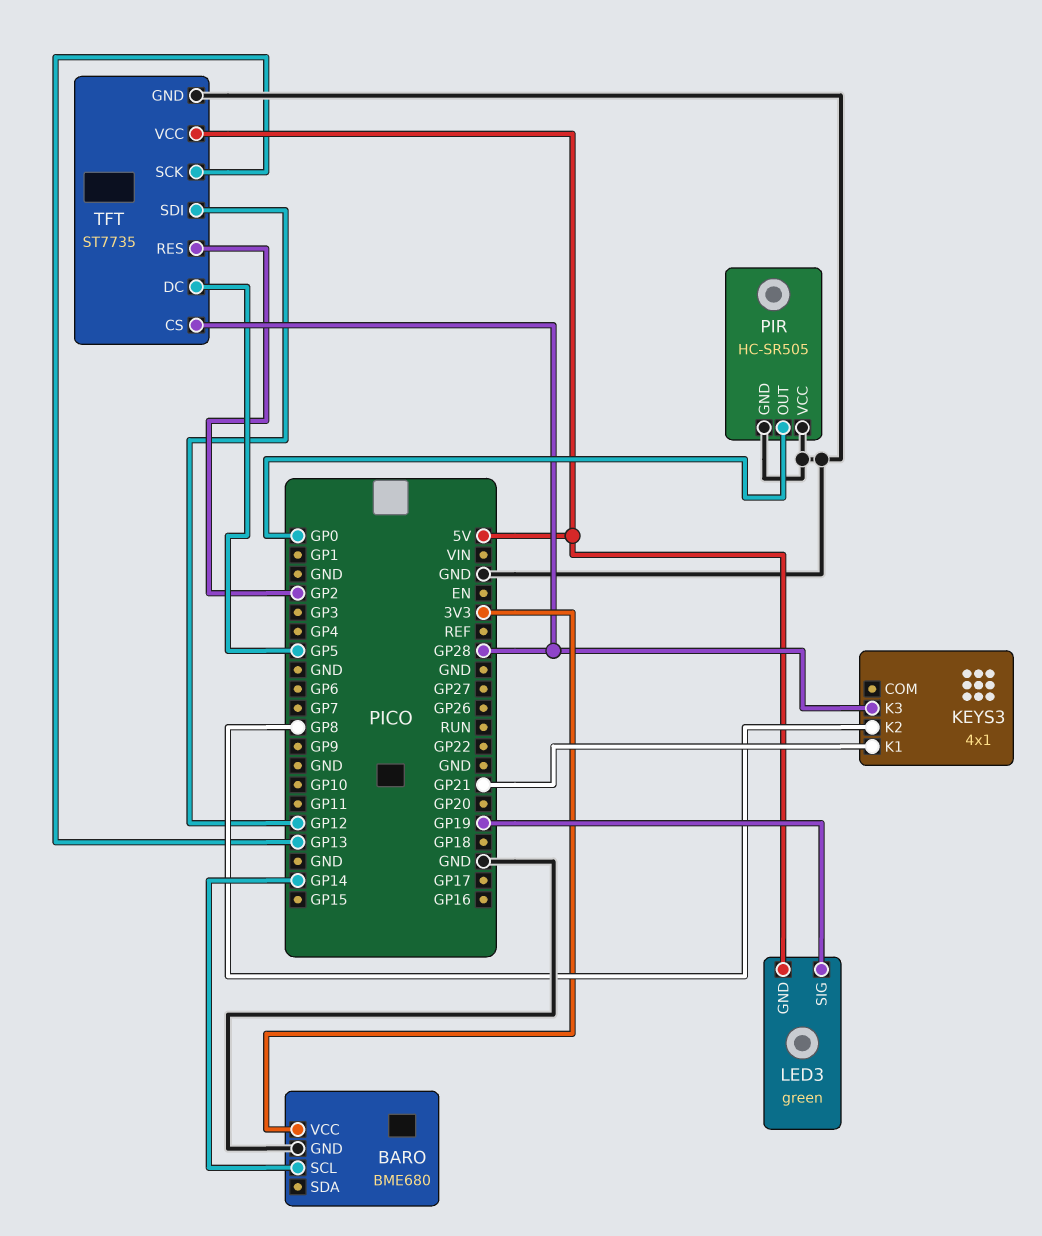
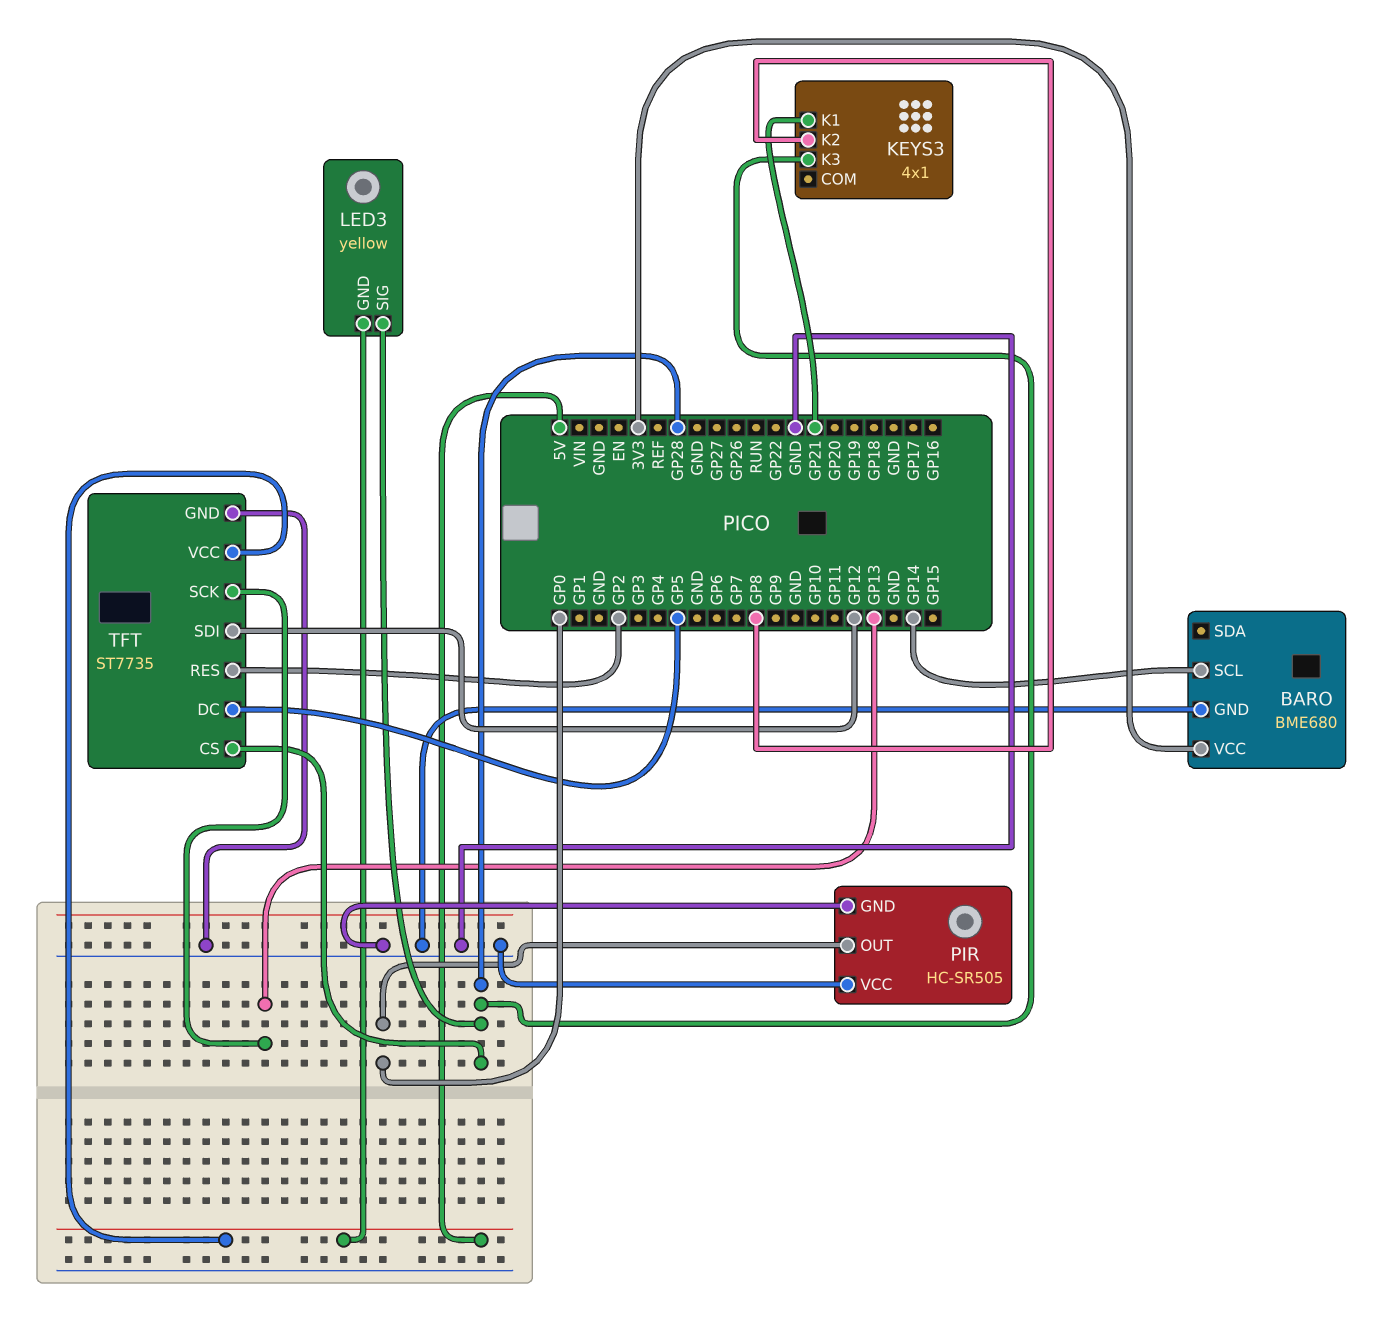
LED3: green -> yellow
LED3 pin SIG: GP19 -> GP28

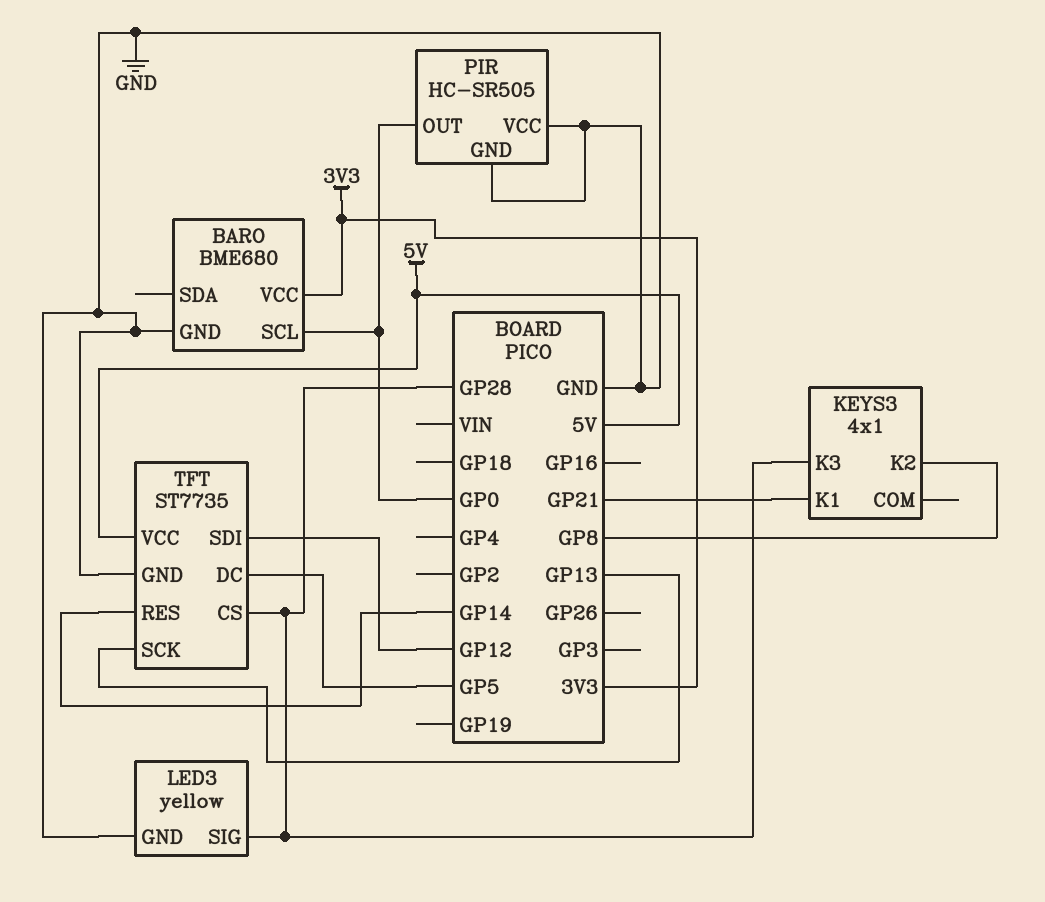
BARO pin SCL: GP14 -> GP0
LED3 pin GND: 5V -> GND
TFT pin RES: GP2 -> GP14

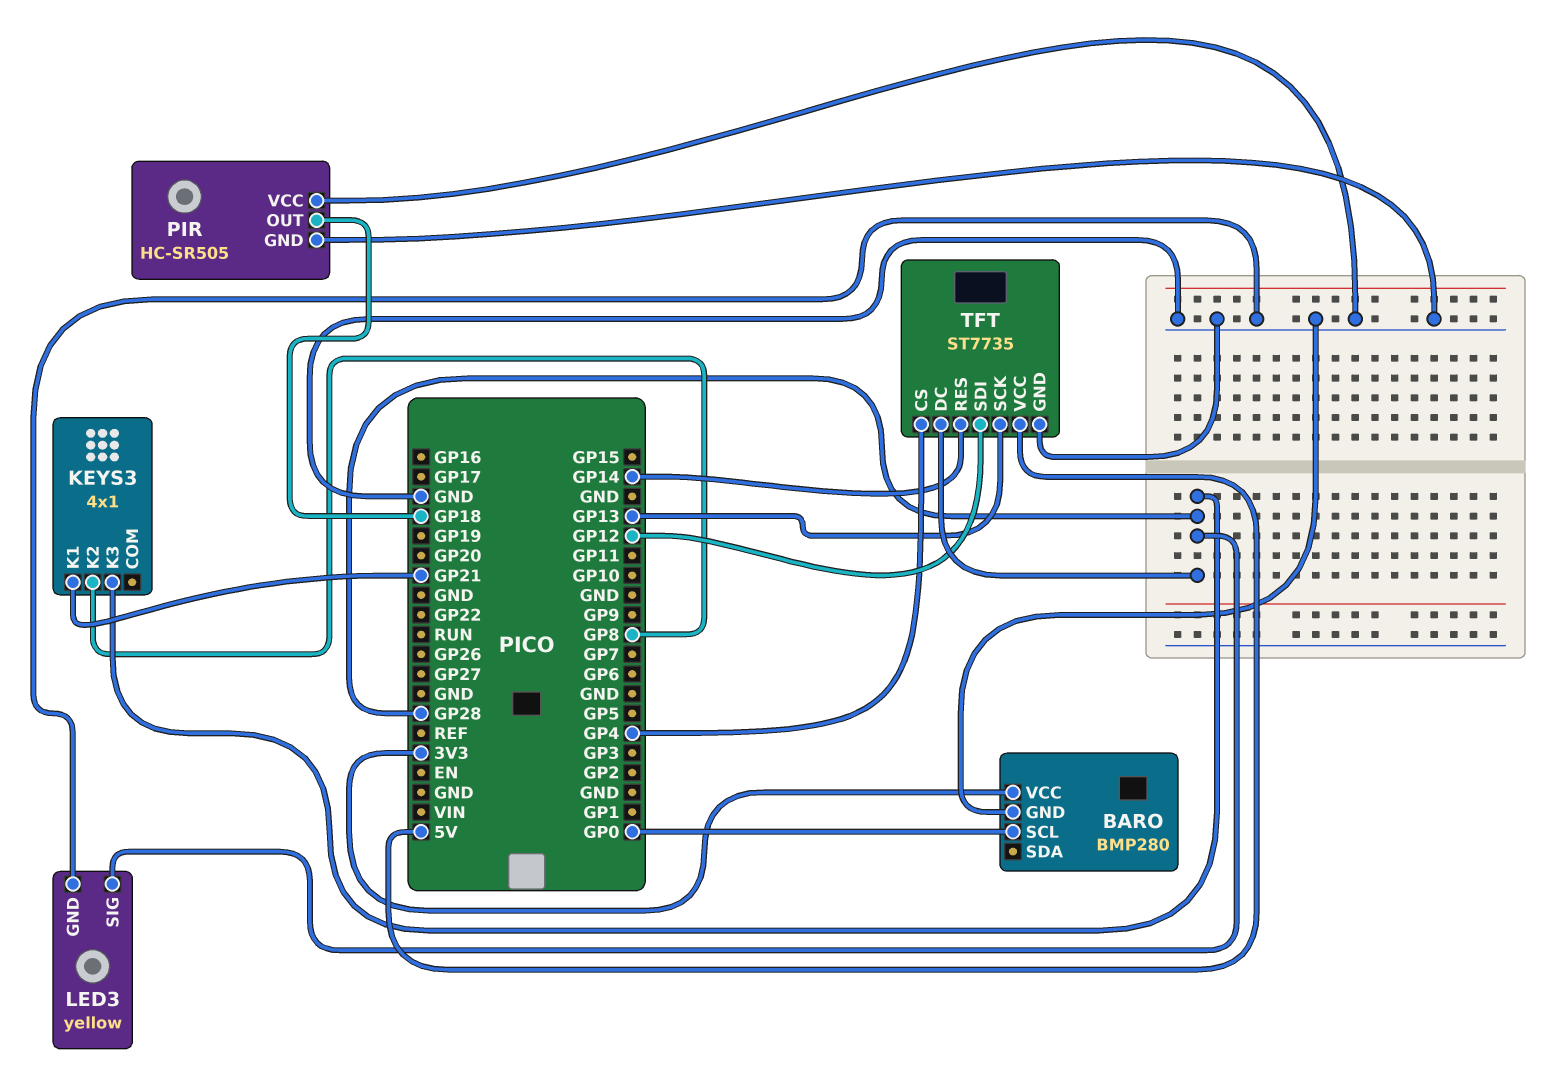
BARO: BME680 -> BMP280
PIR pin OUT: GP0 -> GP18
TFT pin CS: GP28 -> GP4
TFT pin DC: GP5 -> GP28

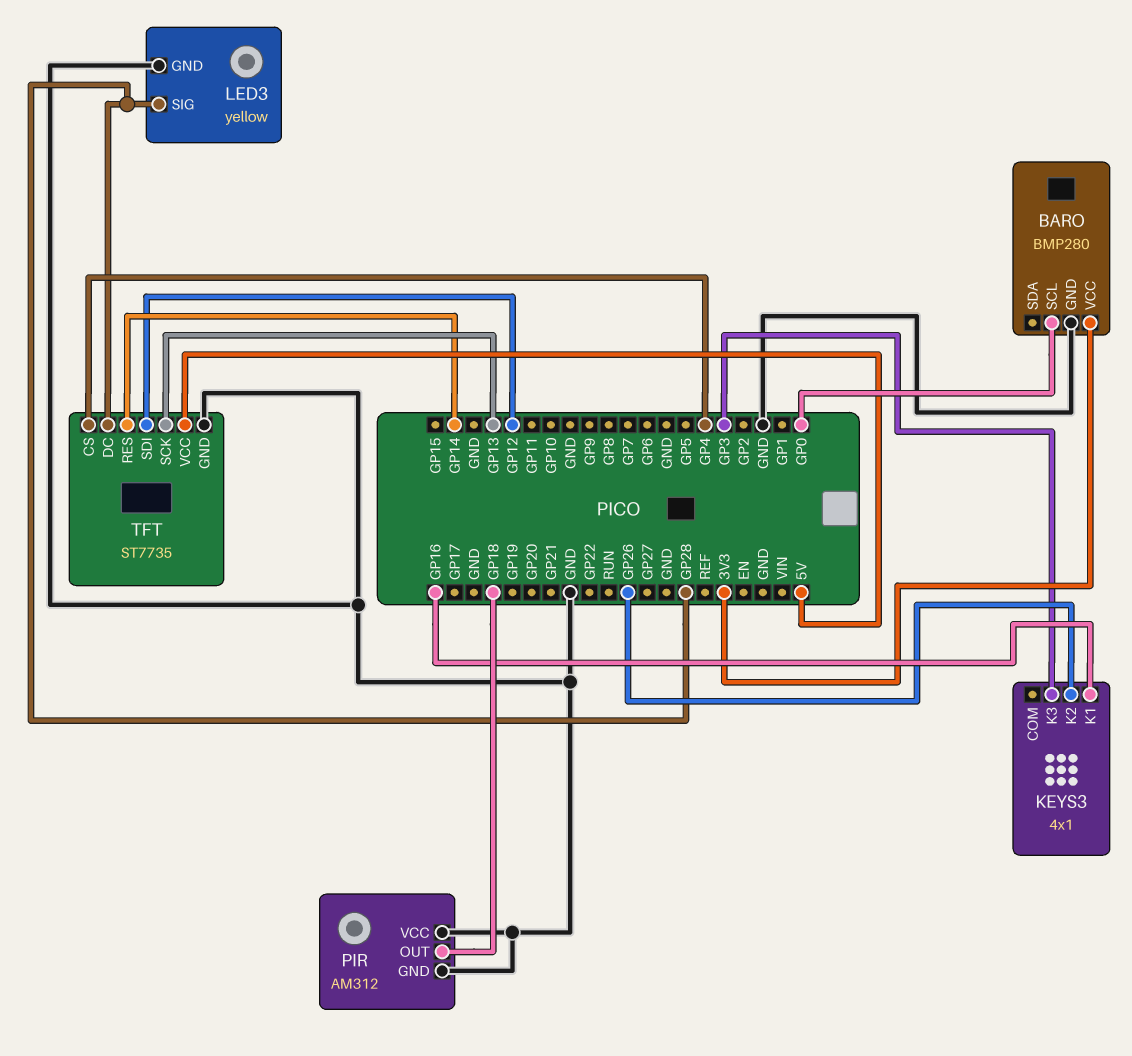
KEYS3 pin K1: GP21 -> GP16
KEYS3 pin K2: GP8 -> GP26
KEYS3 pin K3: GP28 -> GP3
PIR: HC-SR505 -> AM312

